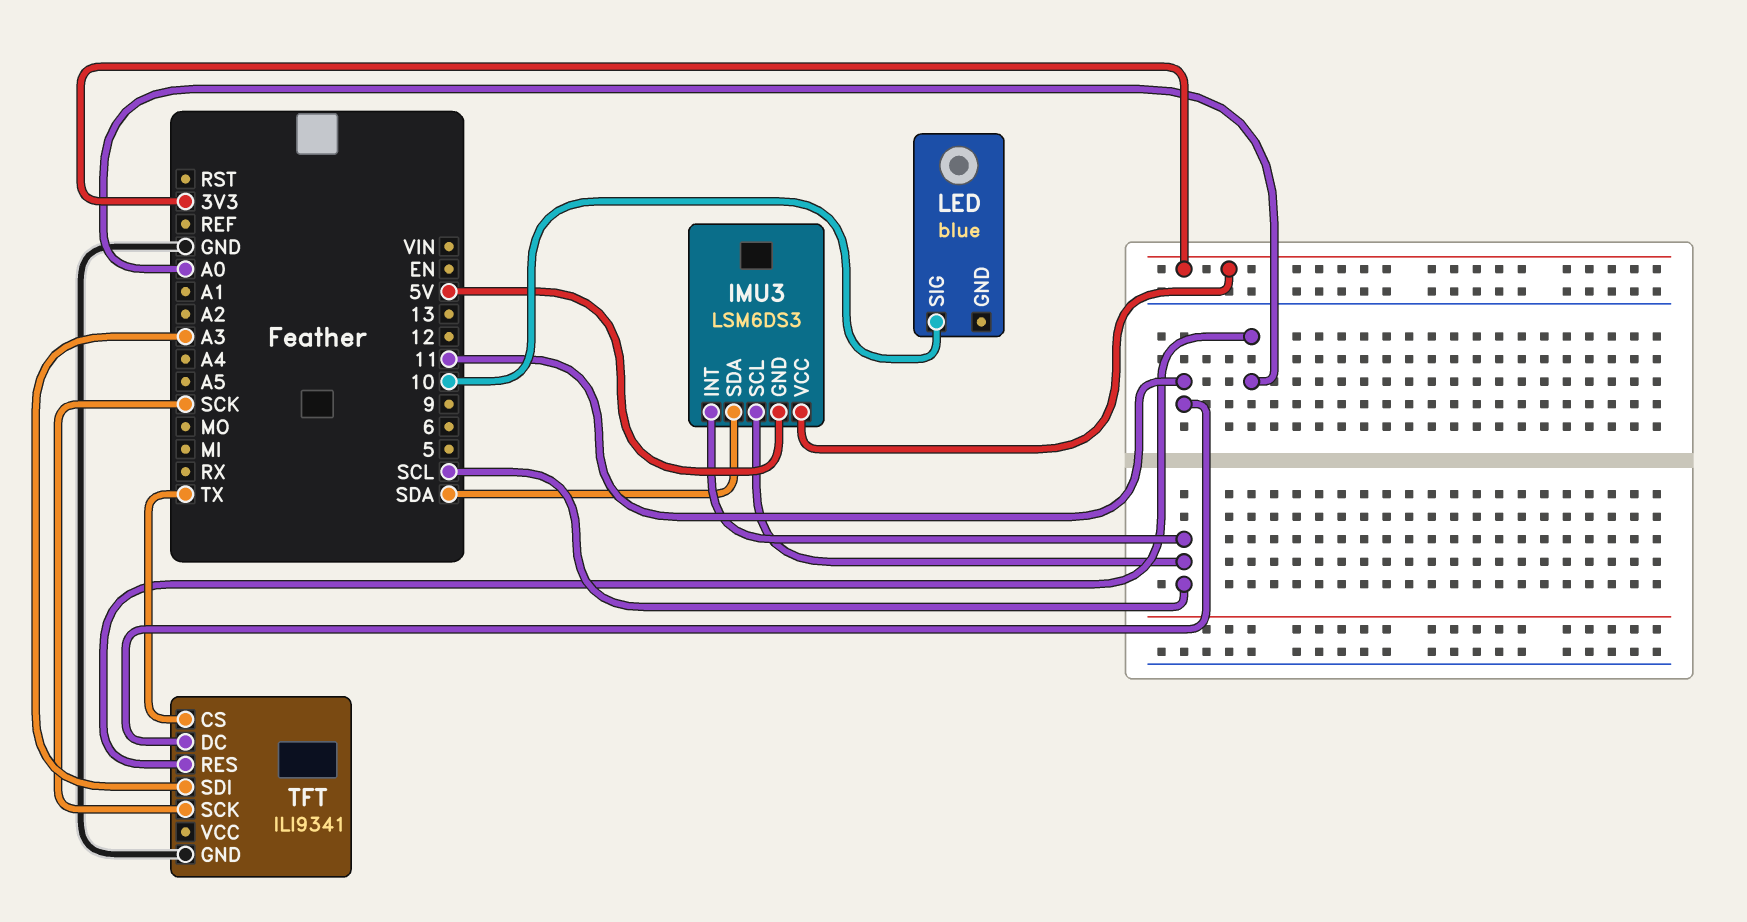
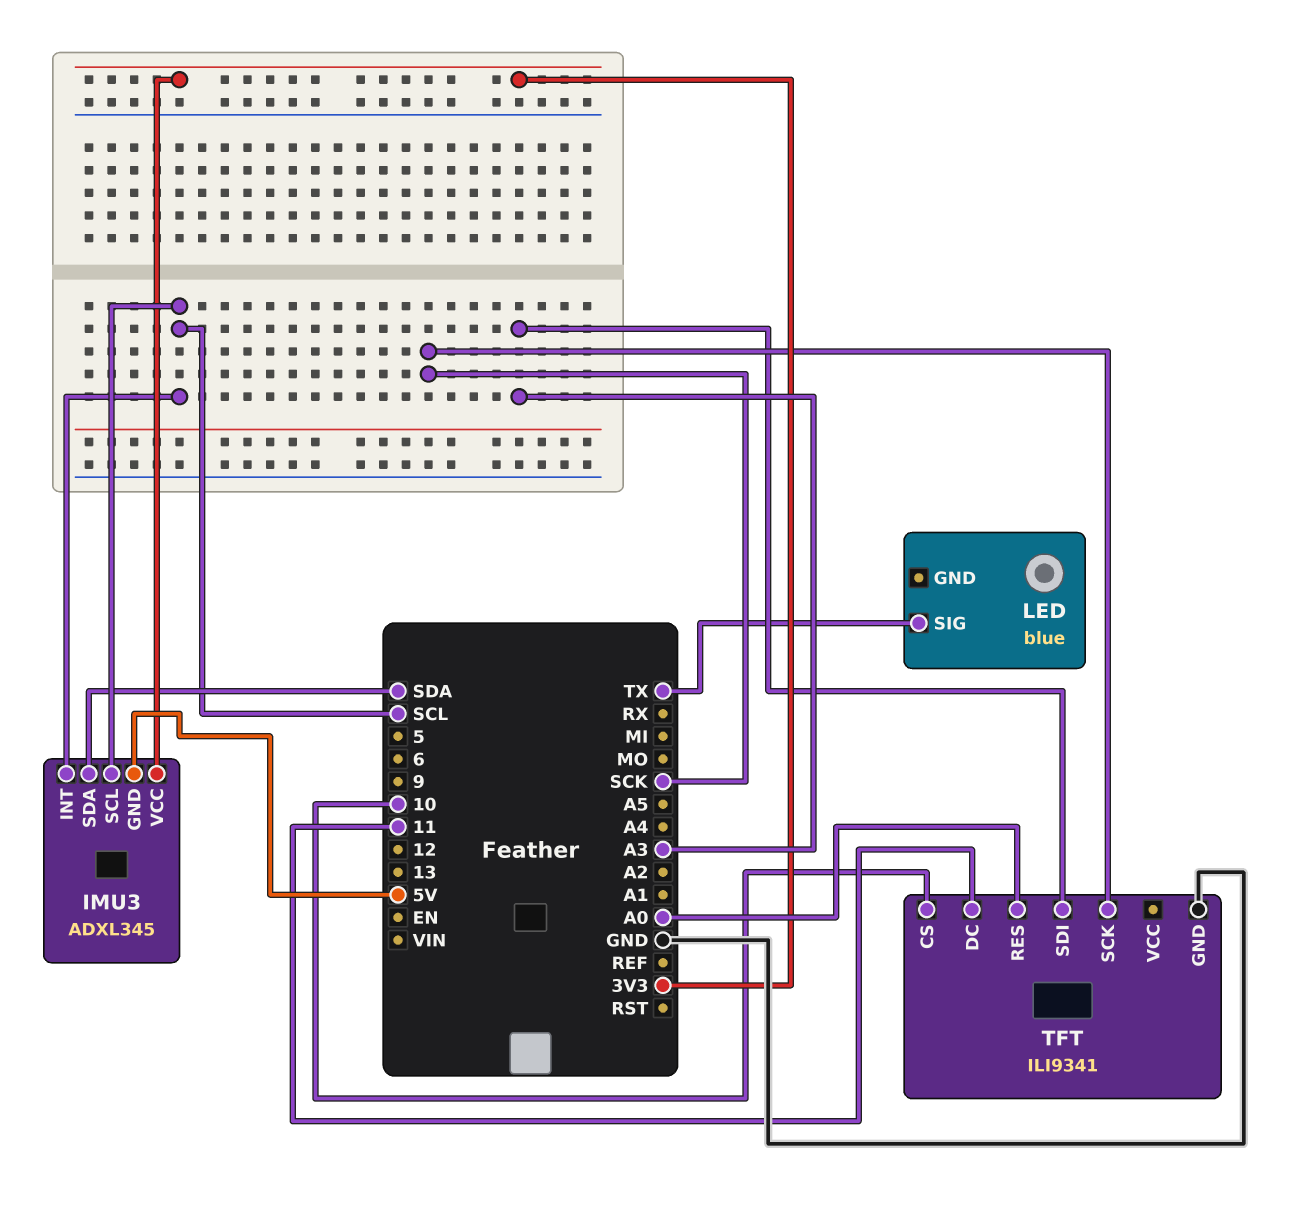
IMU3: LSM6DS3 -> ADXL345
LED pin SIG: 10 -> TX
TFT pin CS: TX -> 10

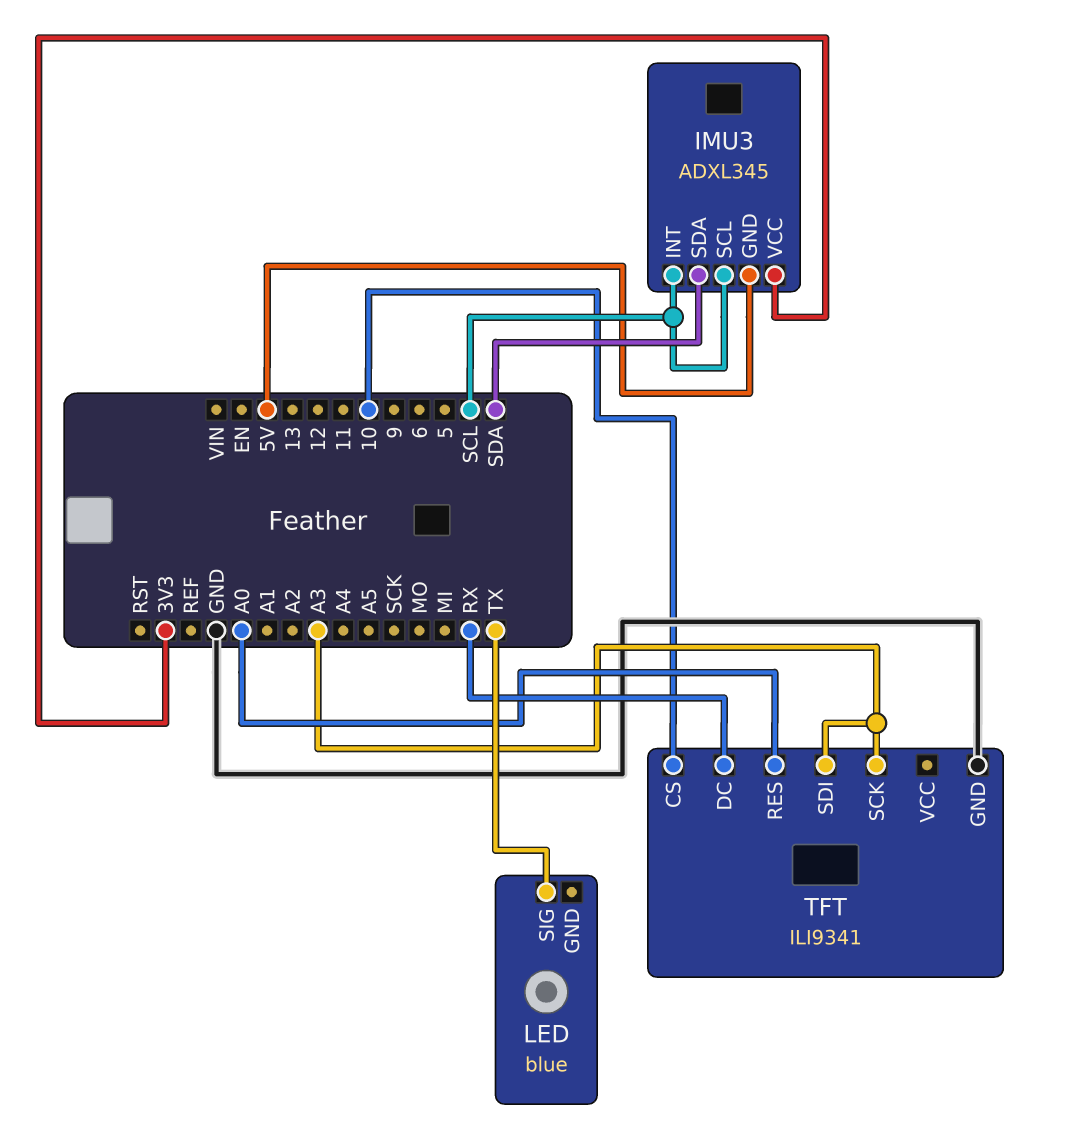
TFT pin DC: 11 -> RX
TFT pin SCK: SCK -> A3

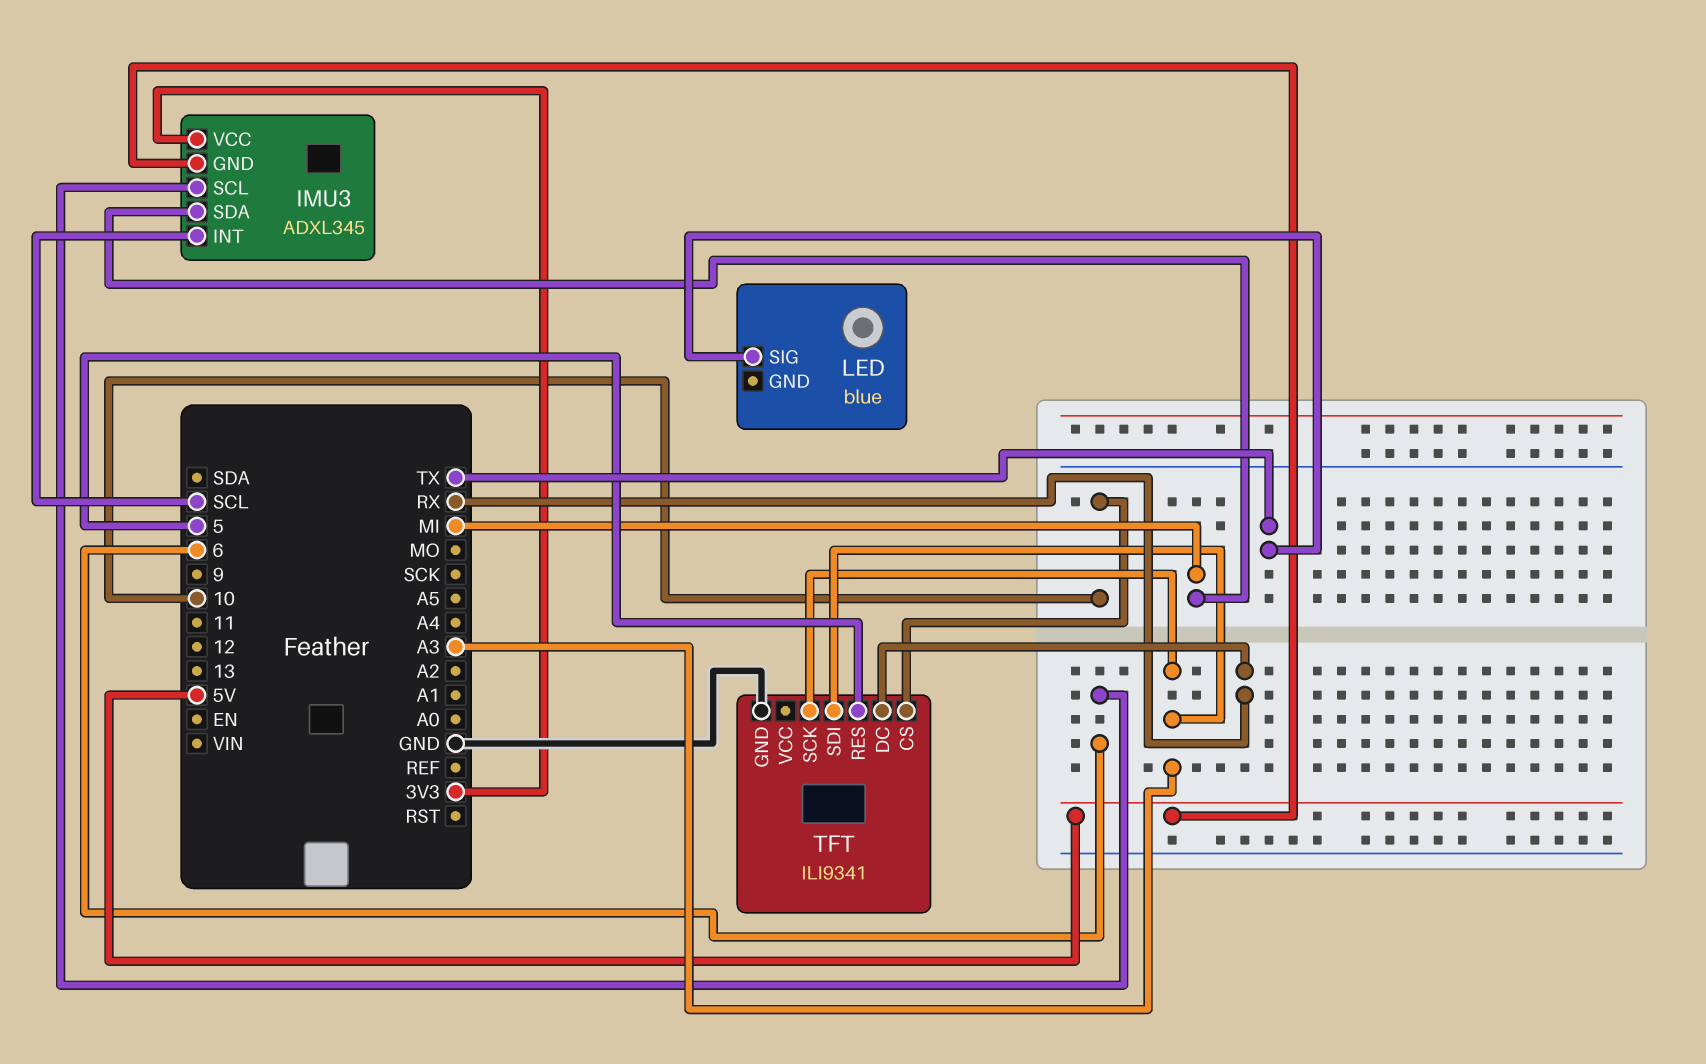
IMU3 pin SCL: SCL -> 6
IMU3 pin SDA: SDA -> MI
TFT pin RES: A0 -> 5

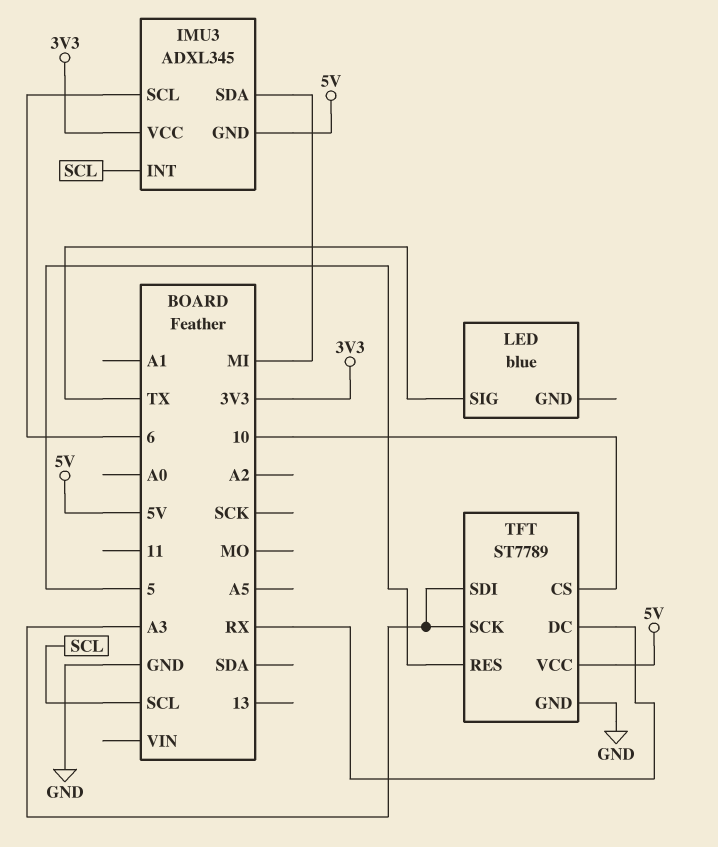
TFT: ILI9341 -> ST7789
TFT pin VCC: none -> 5V

